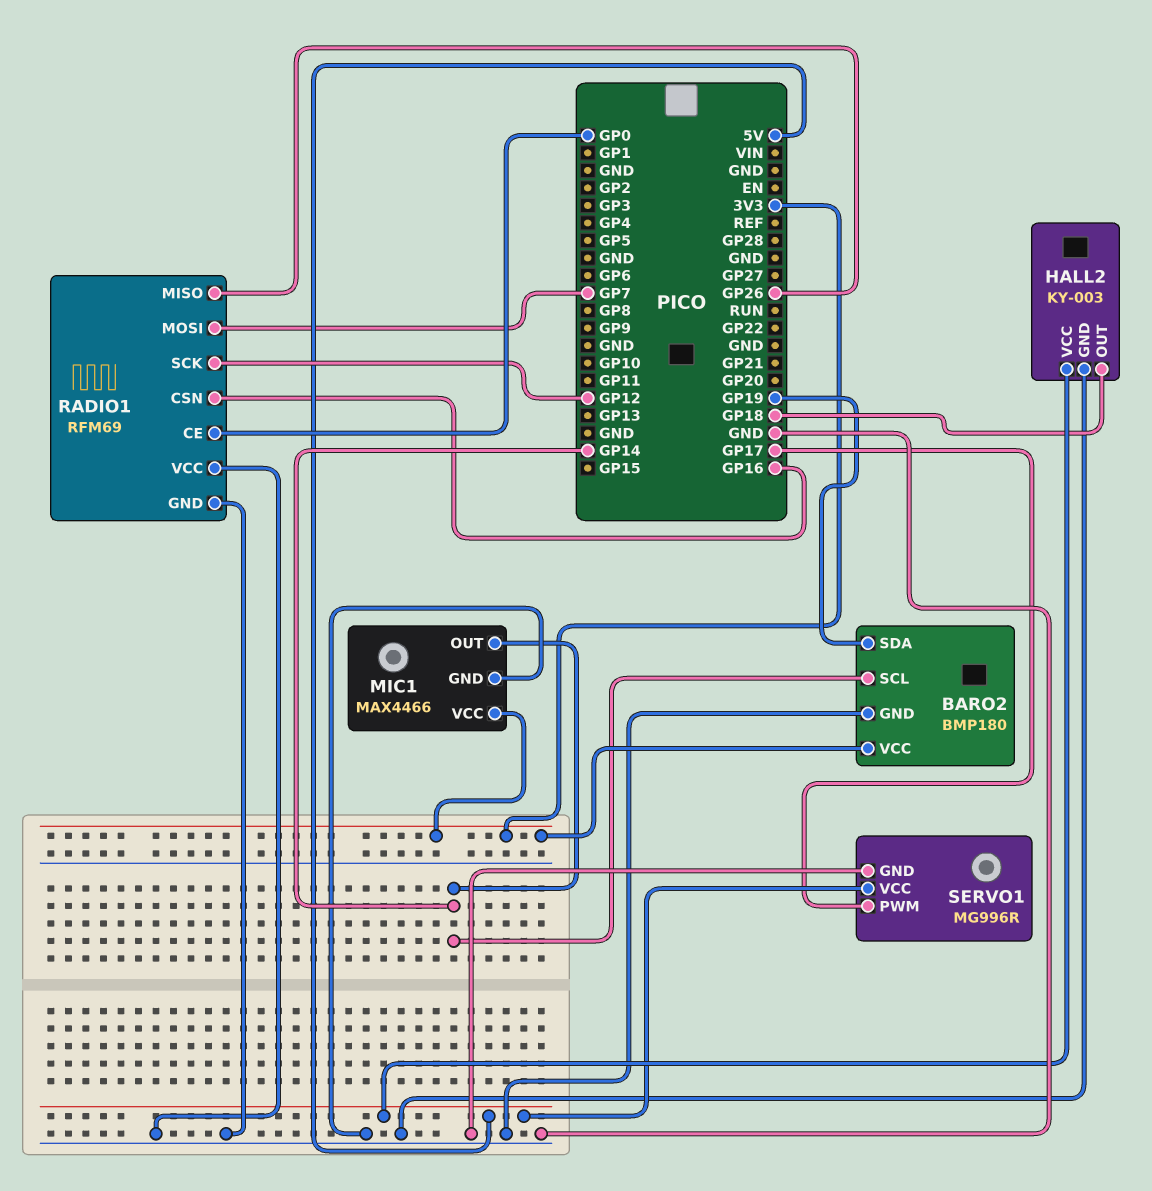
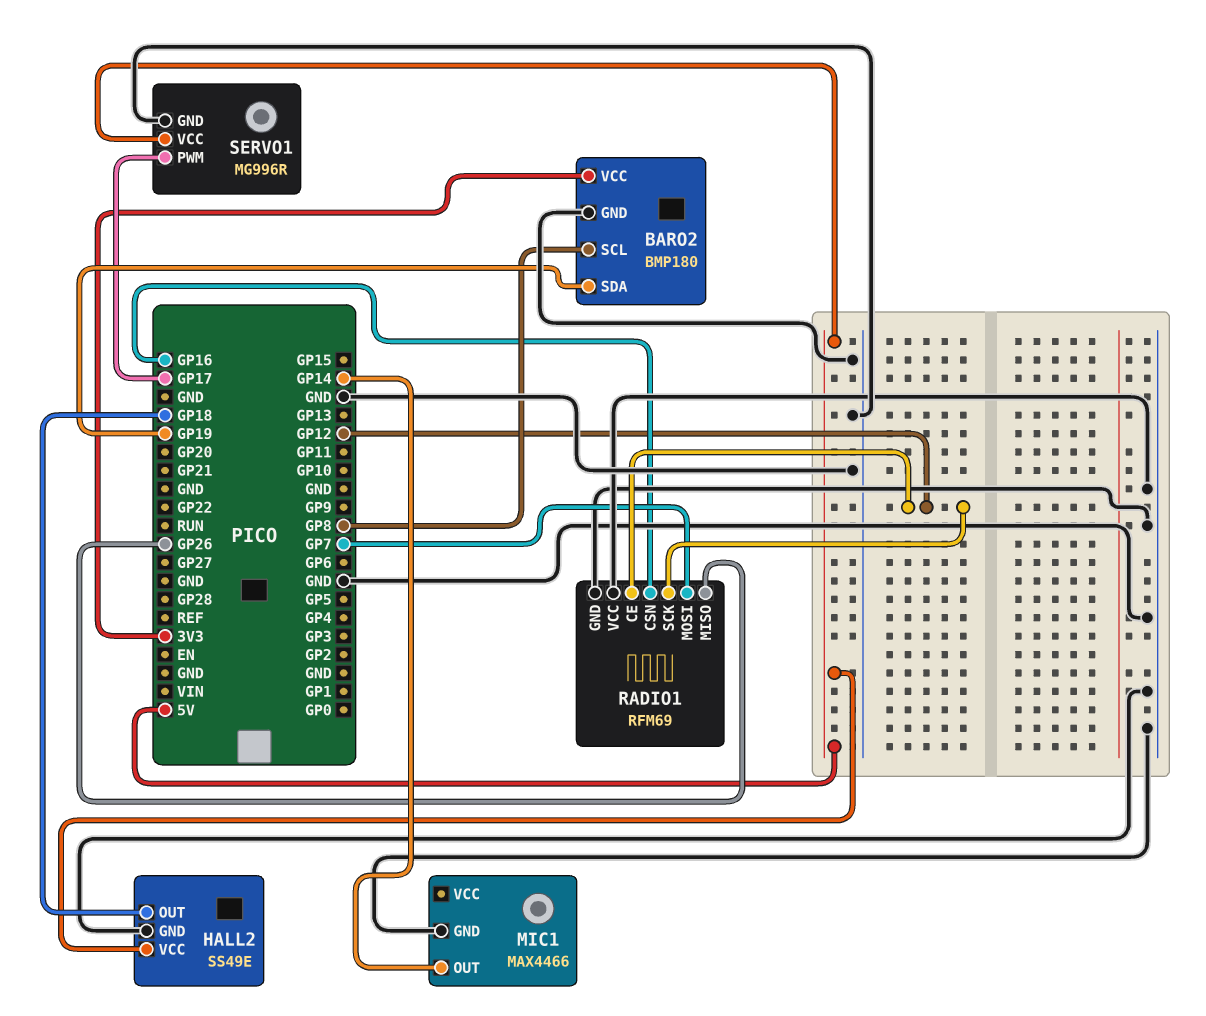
BARO2 pin SCL: GP14 -> GP8
HALL2: KY-003 -> SS49E
MIC1 pin VCC: 3V3 -> none
RADIO1 pin CE: GP0 -> GP12

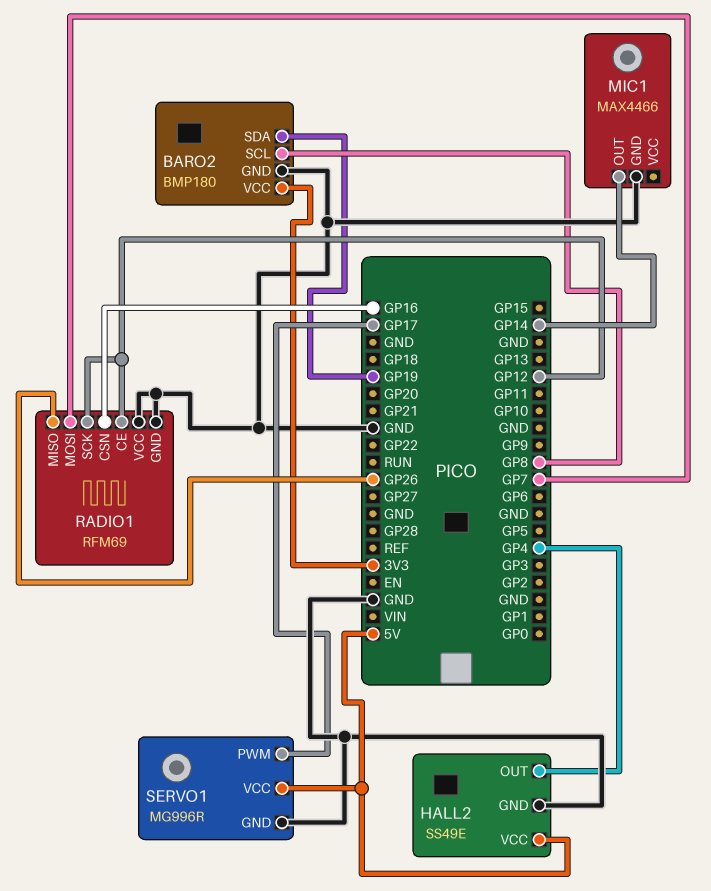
HALL2 pin OUT: GP18 -> GP4

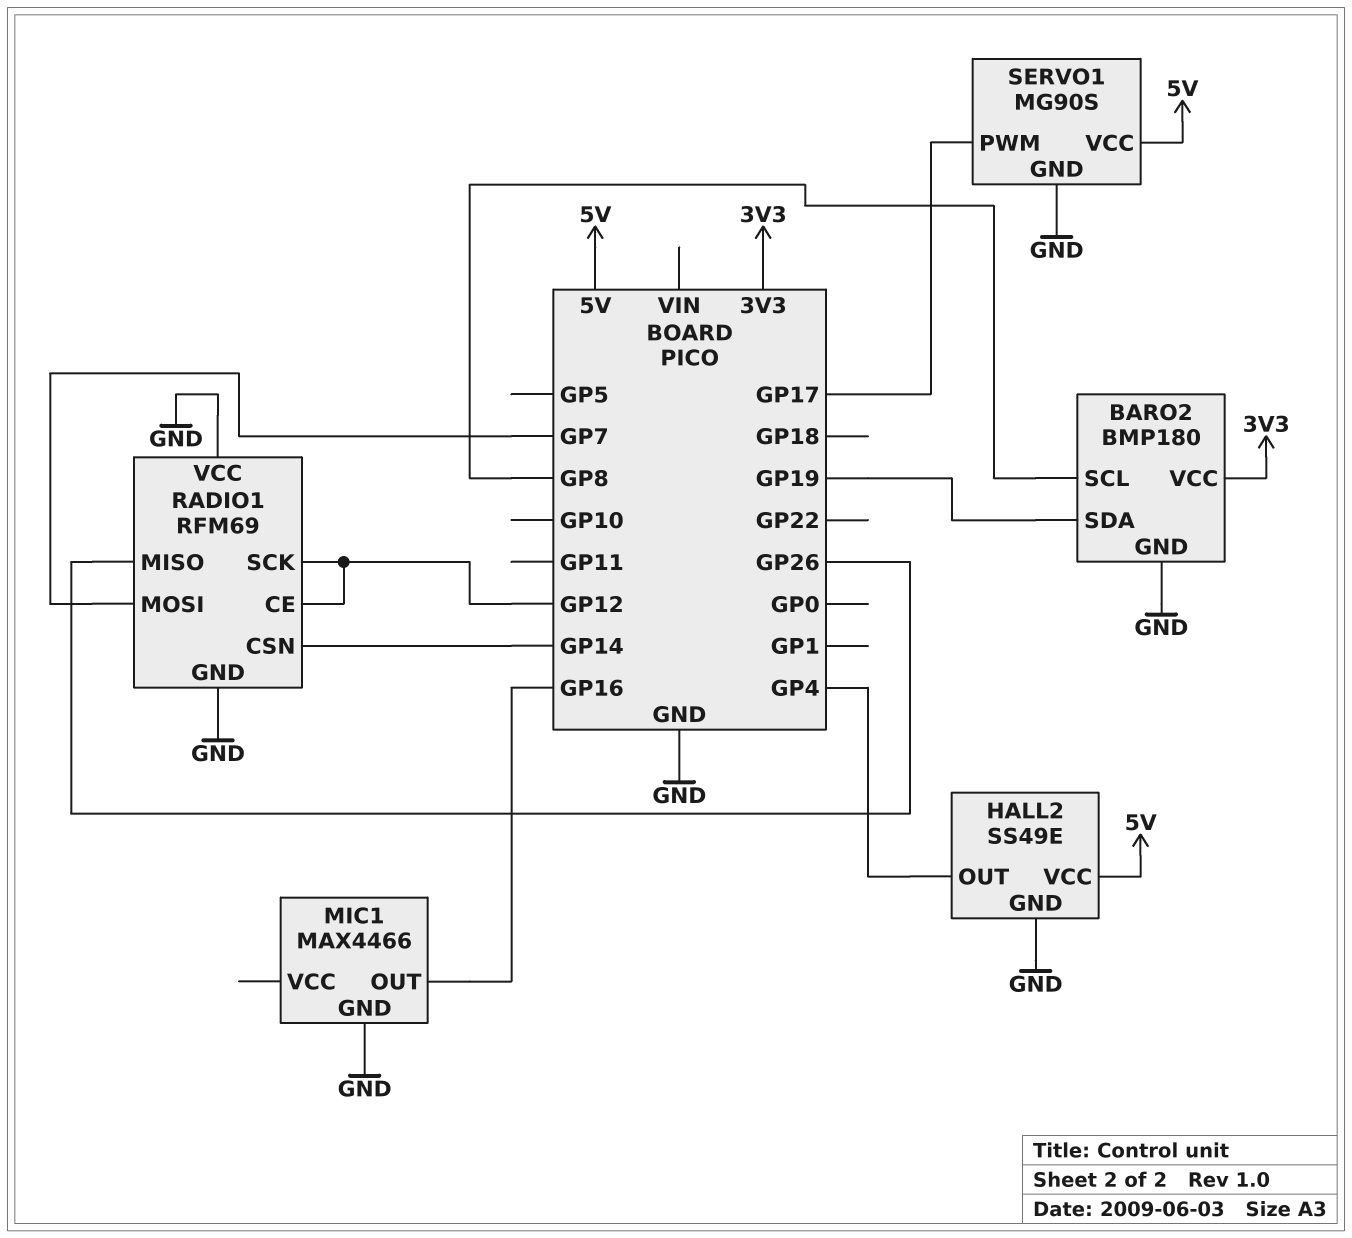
MIC1 pin OUT: GP14 -> GP16
RADIO1 pin CSN: GP16 -> GP14
SERVO1: MG996R -> MG90S

